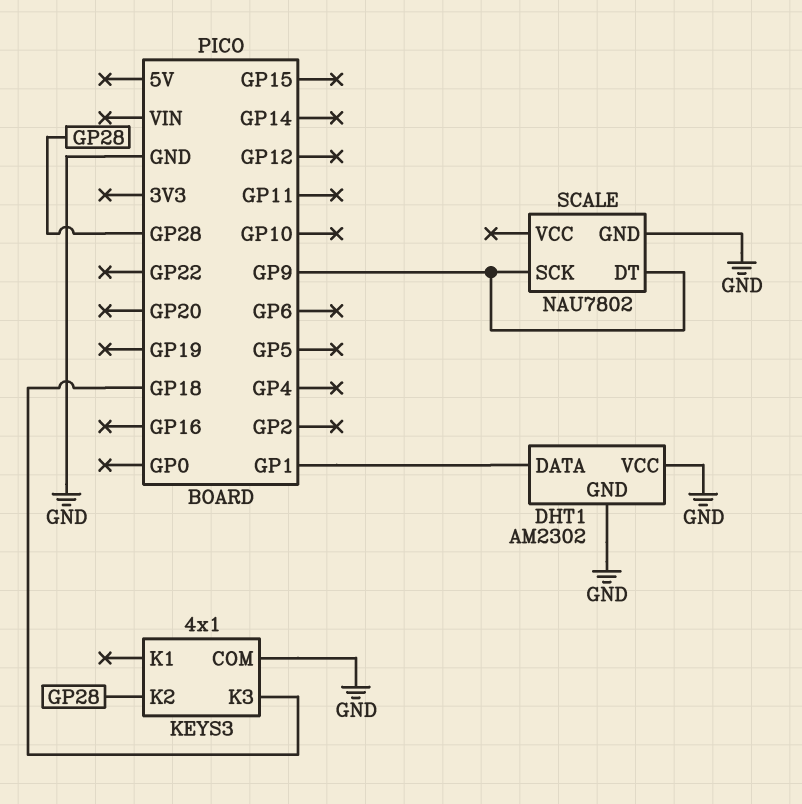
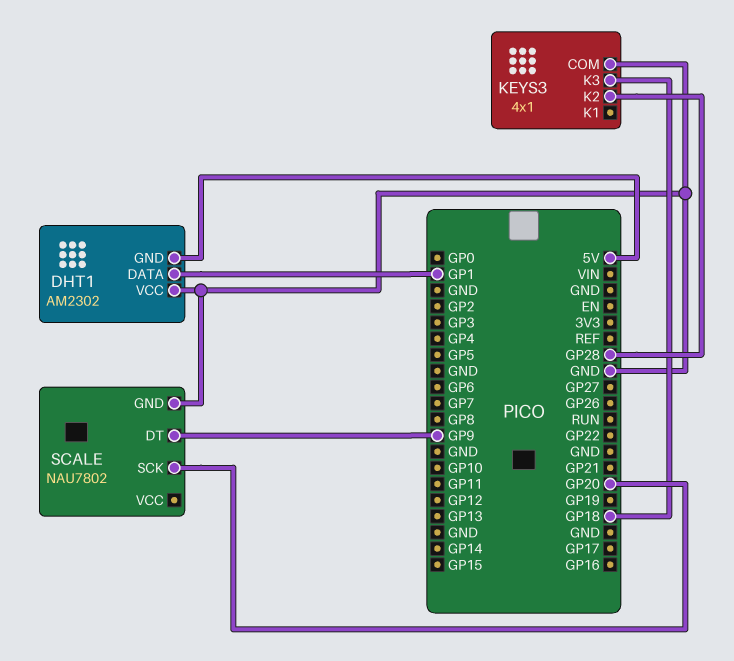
DHT1 pin GND: GND -> 5V
SCALE pin SCK: GP9 -> GP20

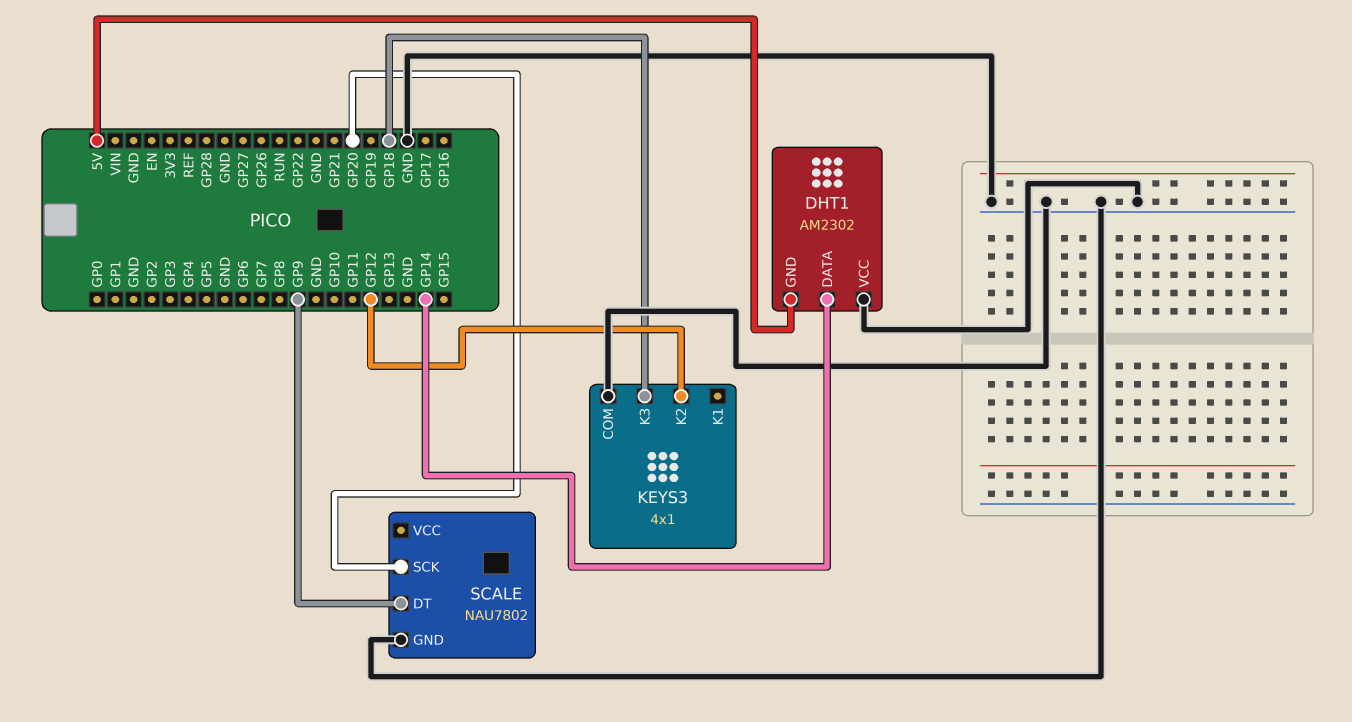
DHT1 pin DATA: GP1 -> GP14
KEYS3 pin K2: GP28 -> GP12

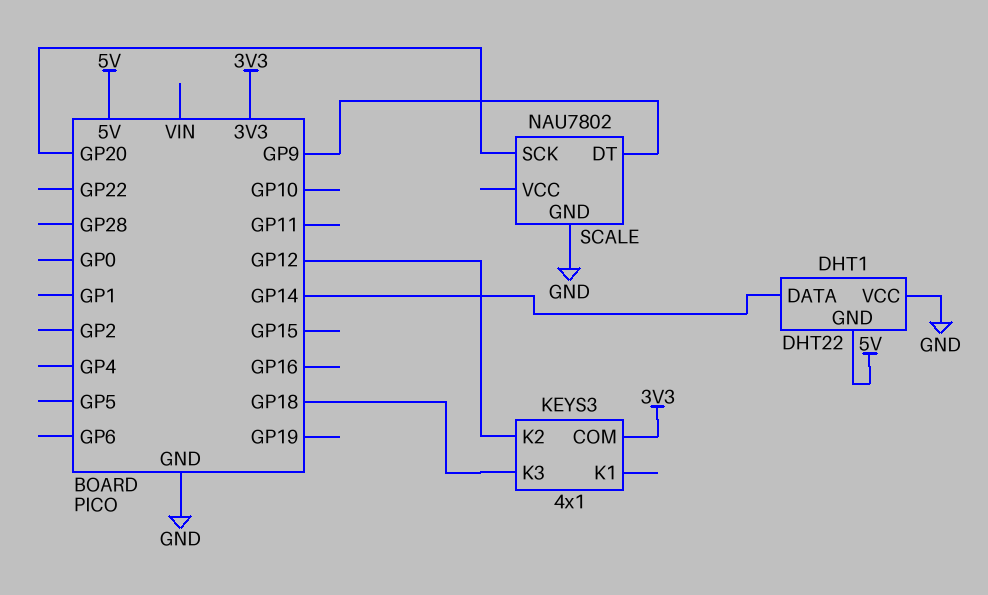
DHT1: AM2302 -> DHT22
KEYS3 pin COM: GND -> 3V3

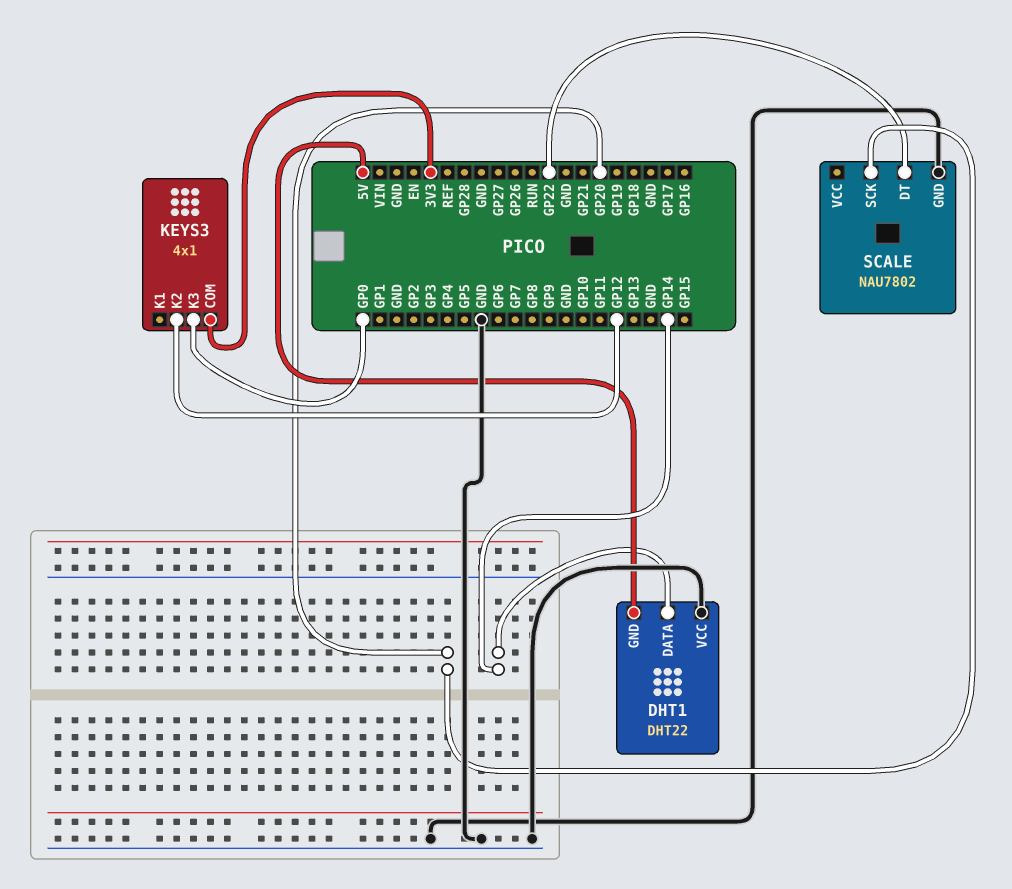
KEYS3 pin K3: GP18 -> GP0
SCALE pin DT: GP9 -> GP22

